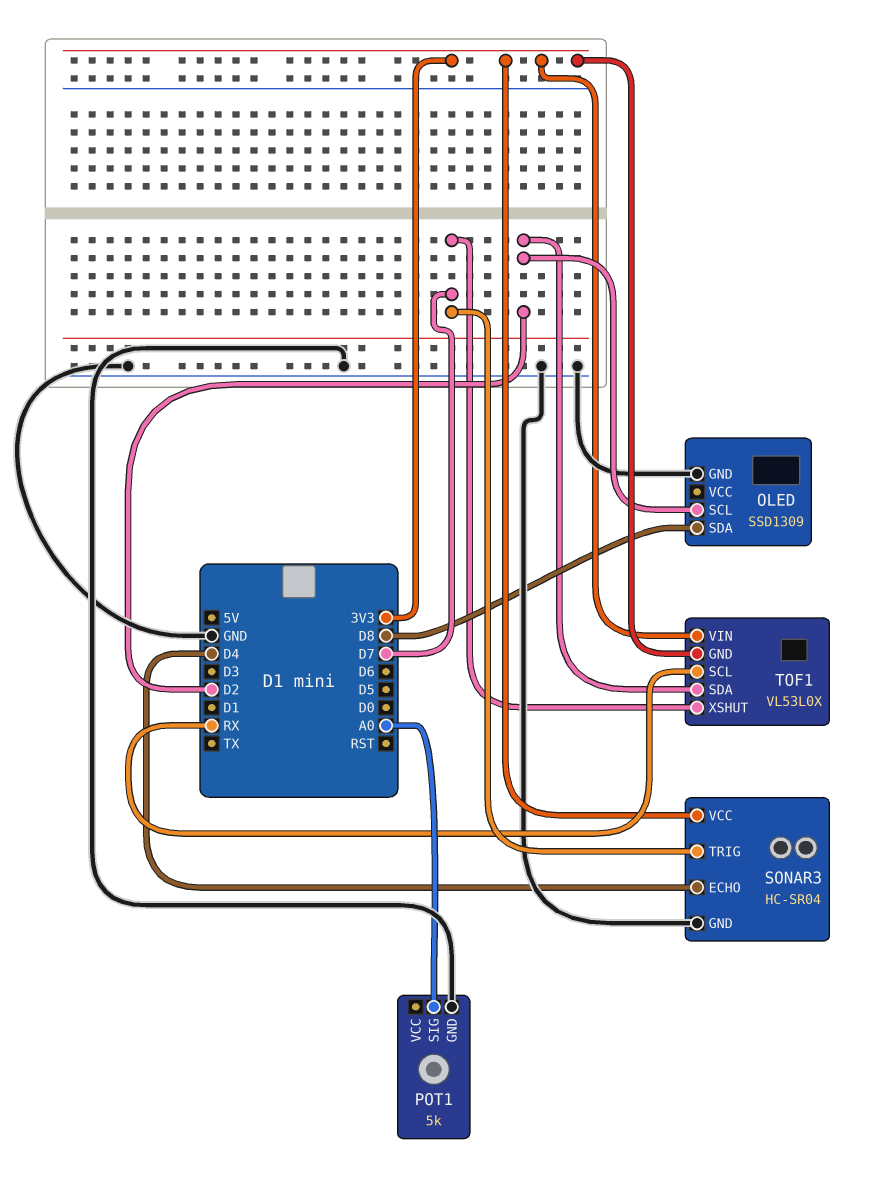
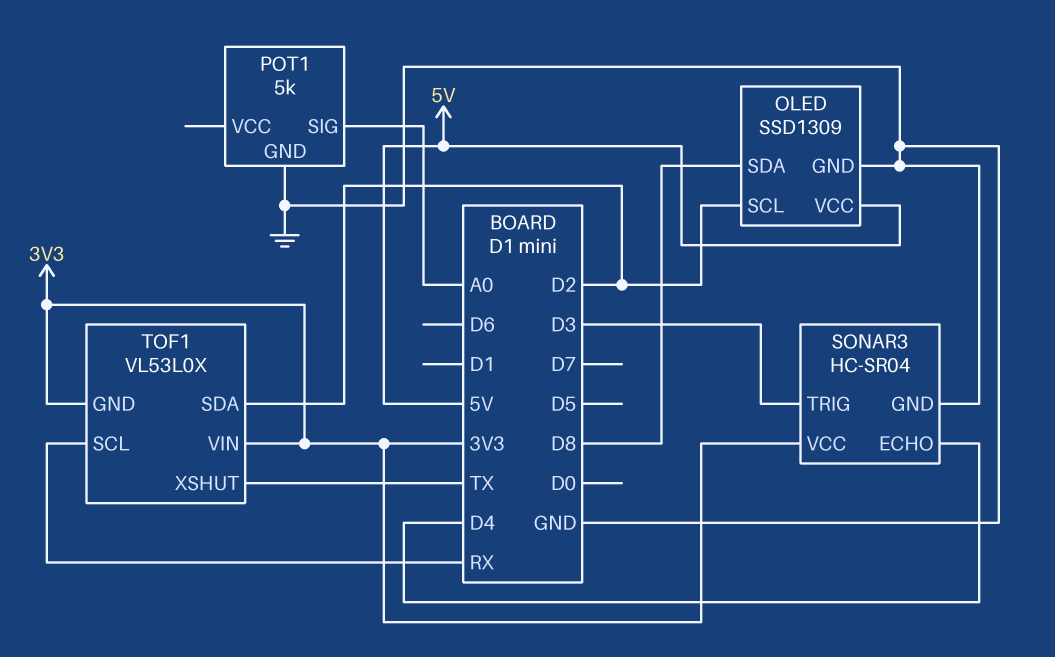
OLED pin VCC: none -> 5V
SONAR3 pin TRIG: D7 -> D3
TOF1 pin XSHUT: D7 -> TX

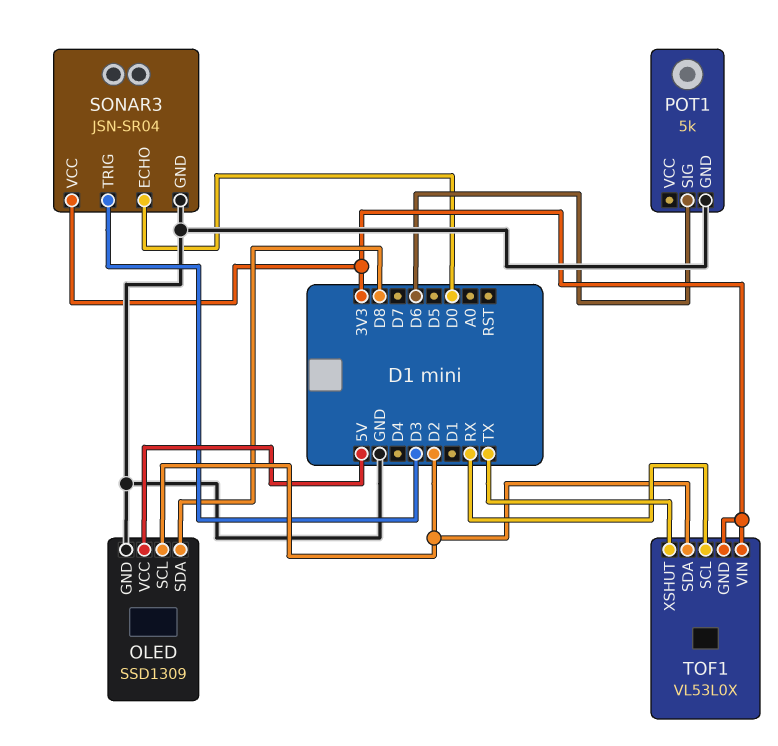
POT1 pin SIG: A0 -> D6
SONAR3: HC-SR04 -> JSN-SR04
SONAR3 pin ECHO: D4 -> D0

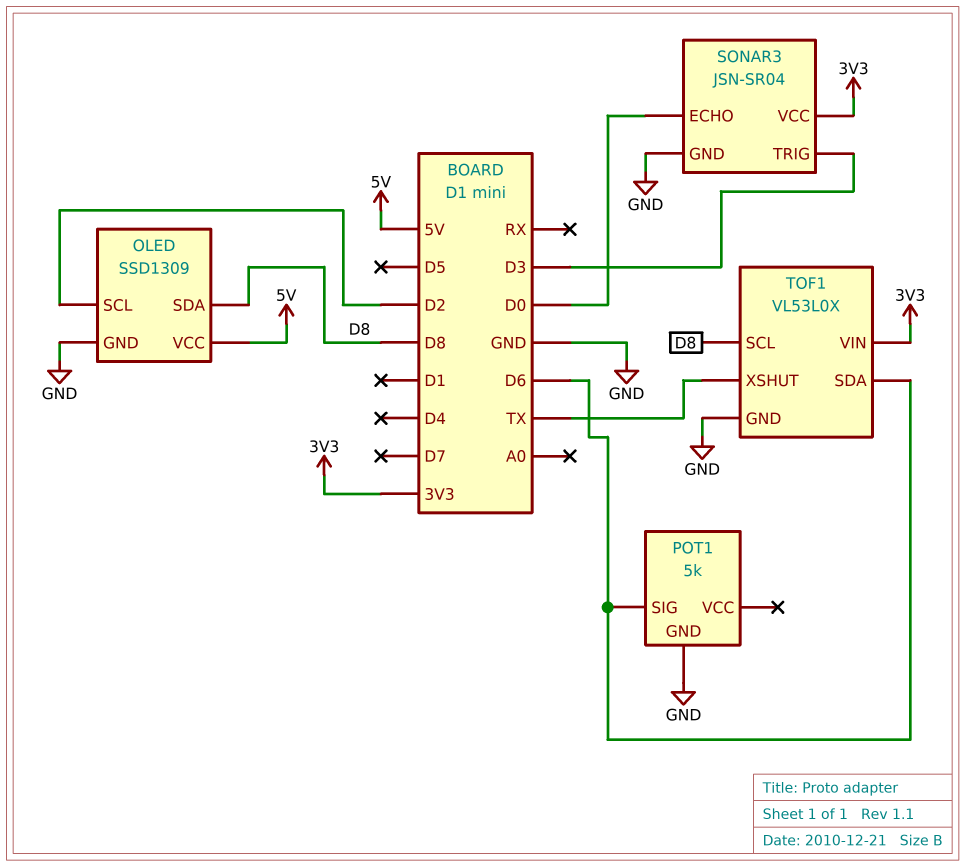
TOF1 pin GND: 3V3 -> GND
TOF1 pin SCL: RX -> D8
TOF1 pin SDA: D2 -> D6

